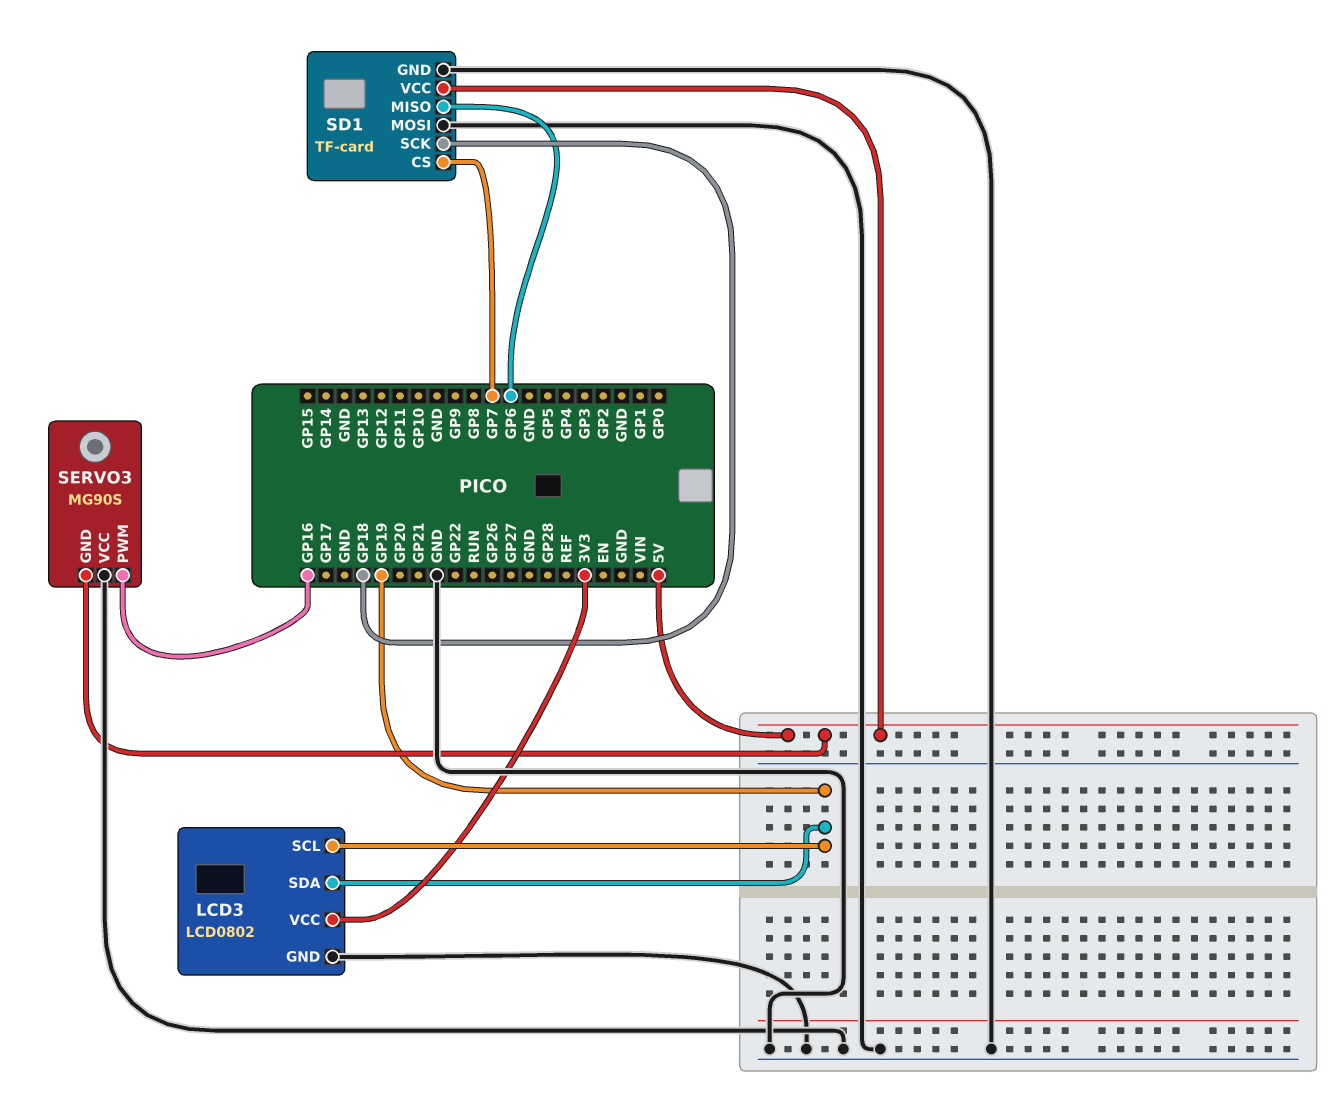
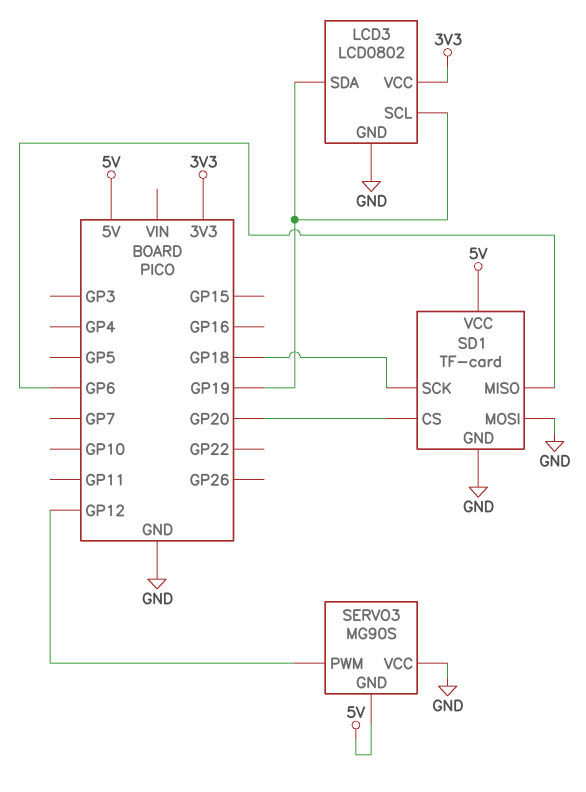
SD1 pin CS: GP7 -> GP20
SERVO3 pin PWM: GP16 -> GP12

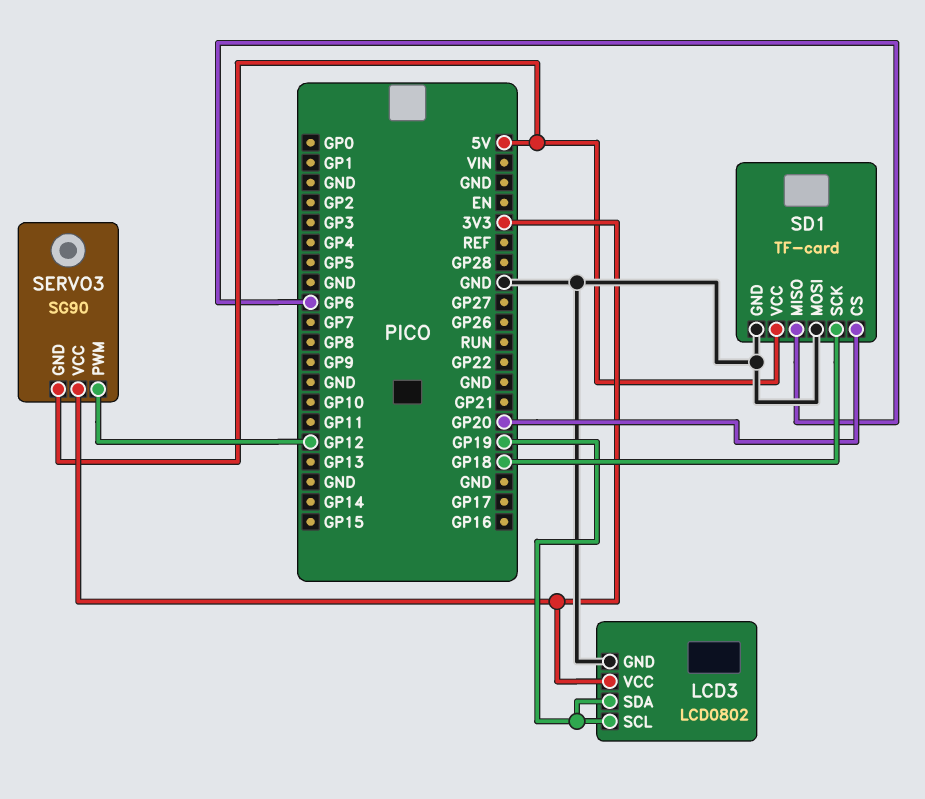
SERVO3: MG90S -> SG90
SERVO3 pin VCC: GND -> 3V3

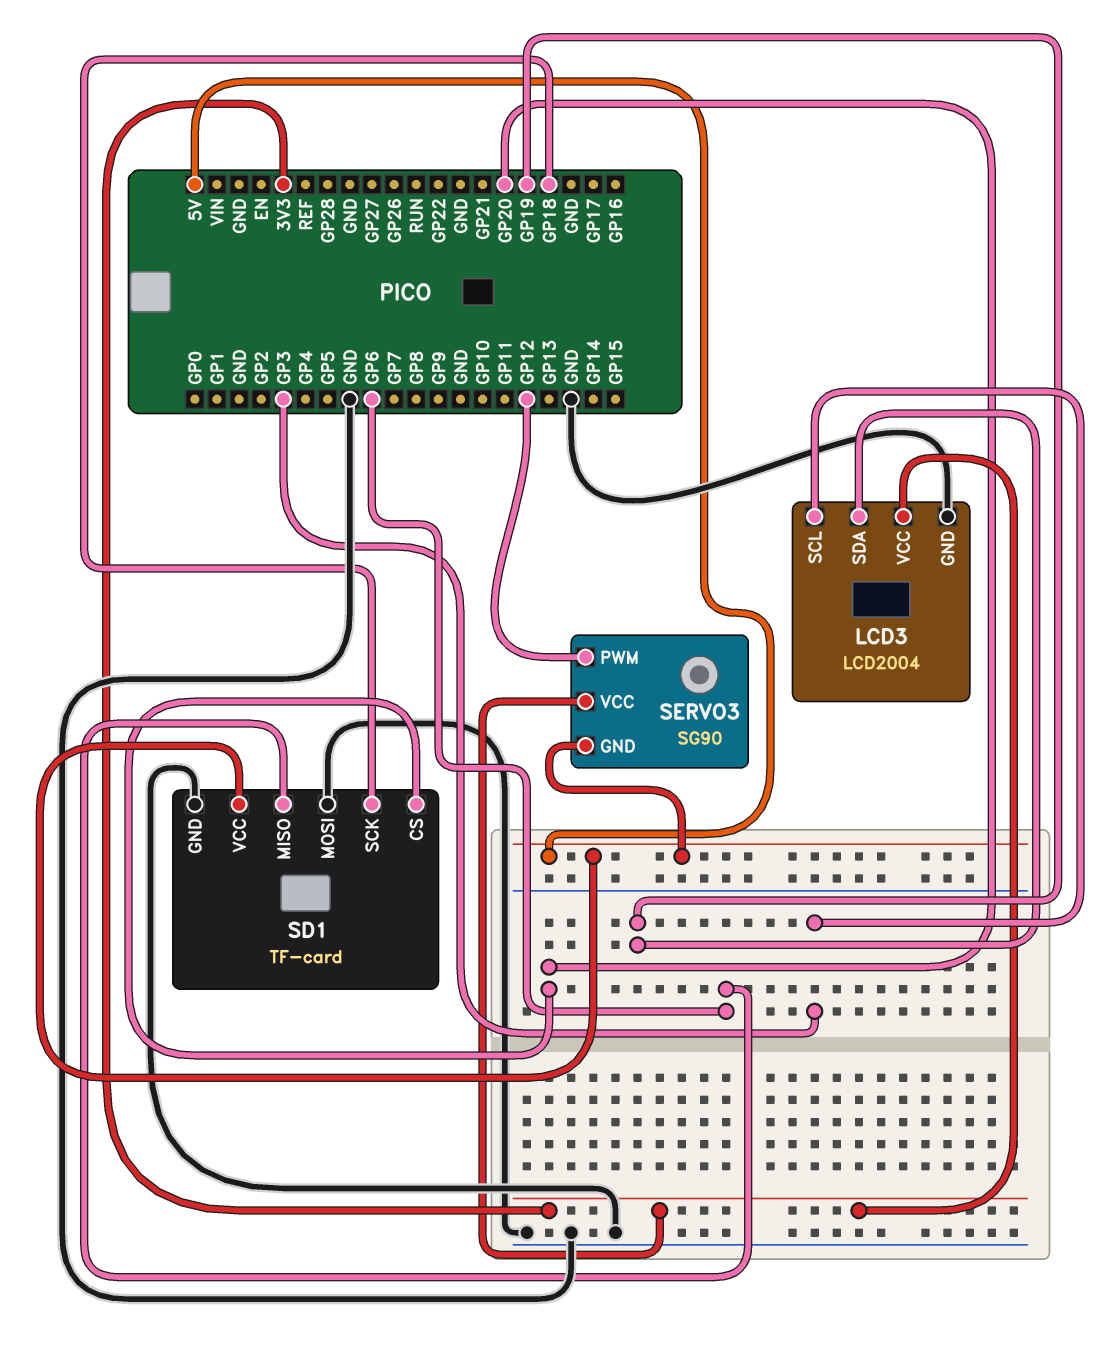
LCD3: LCD0802 -> LCD2004
LCD3 pin SCL: GP19 -> GP3

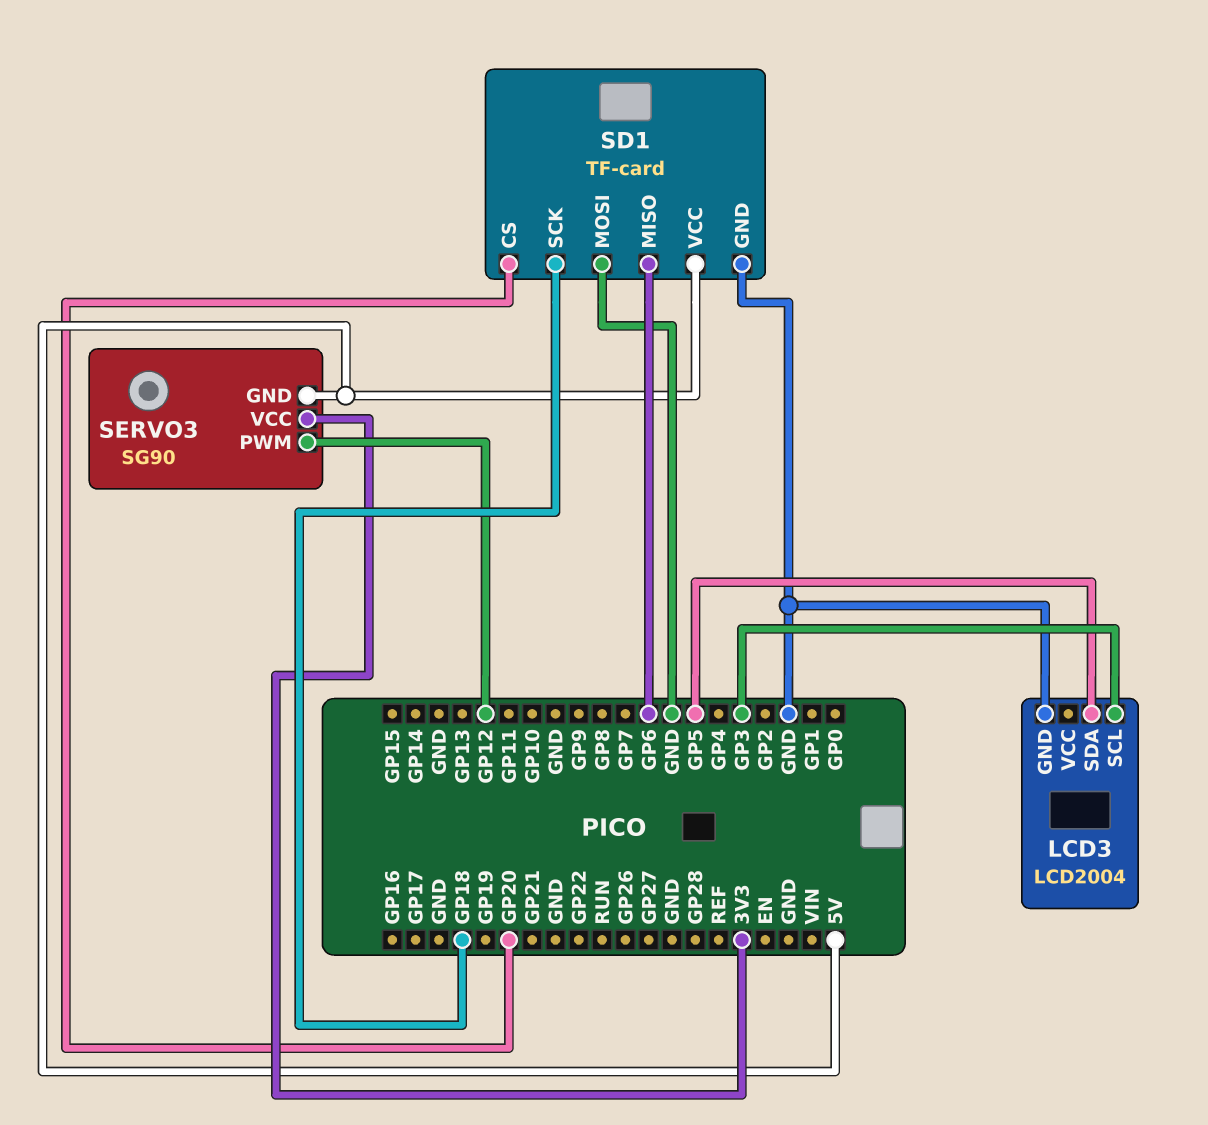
LCD3 pin SDA: GP19 -> GP5
LCD3 pin VCC: 3V3 -> none

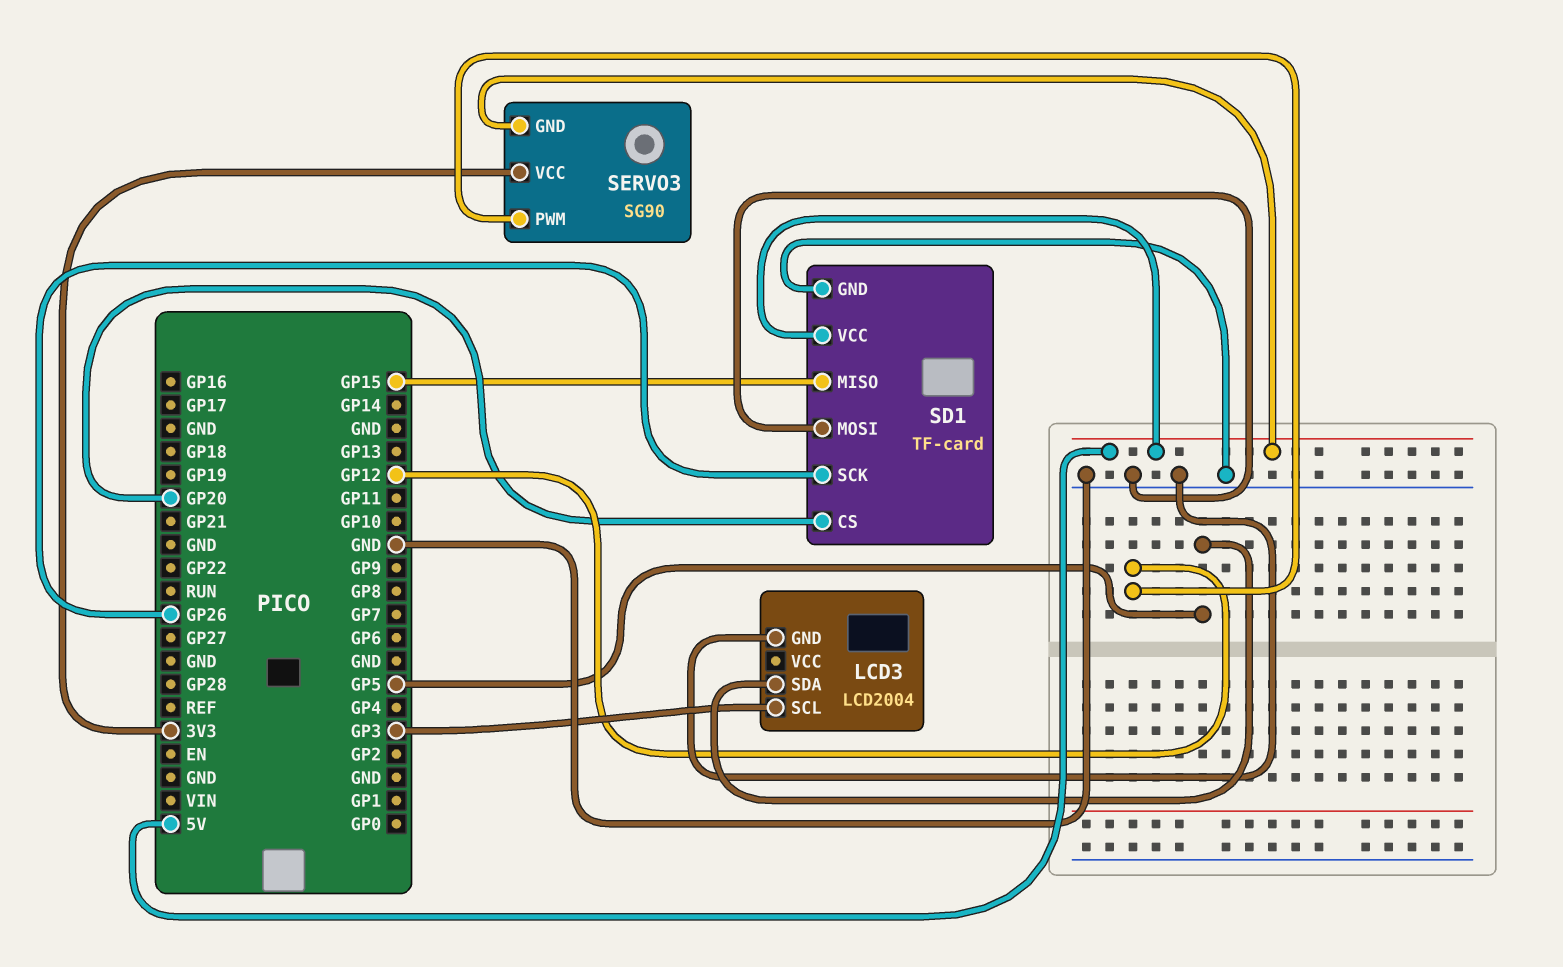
SD1 pin MISO: GP6 -> GP15
SD1 pin SCK: GP18 -> GP26

